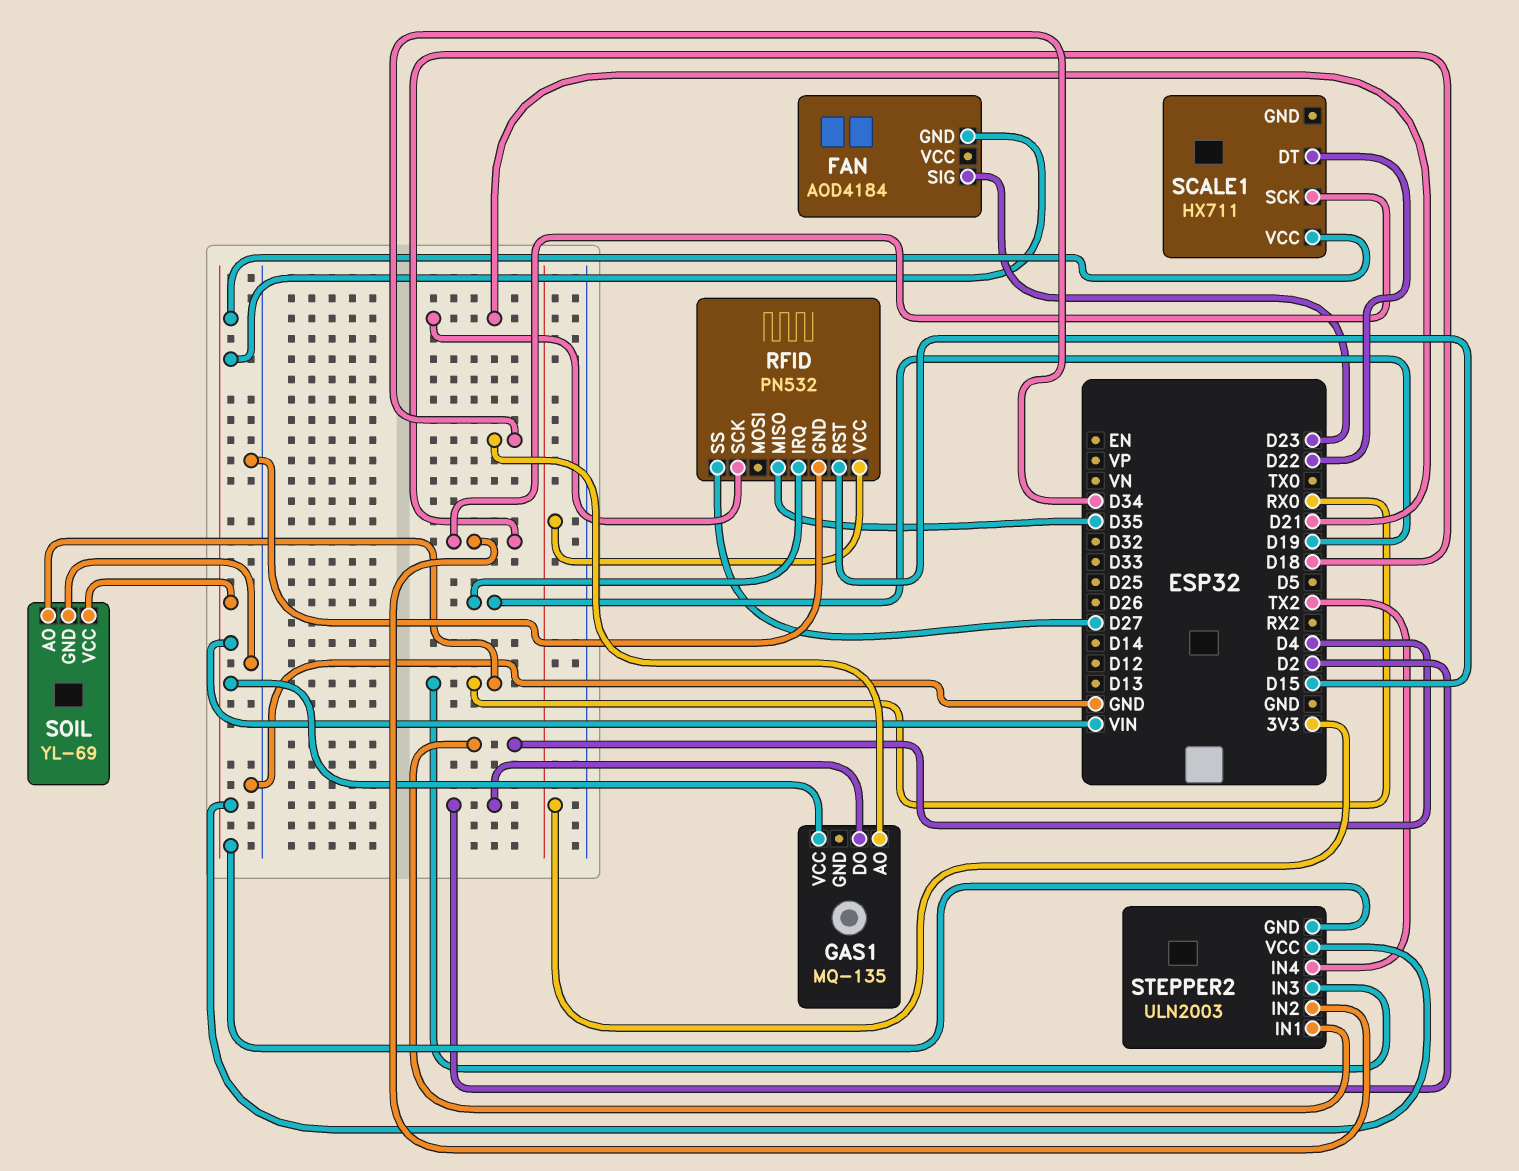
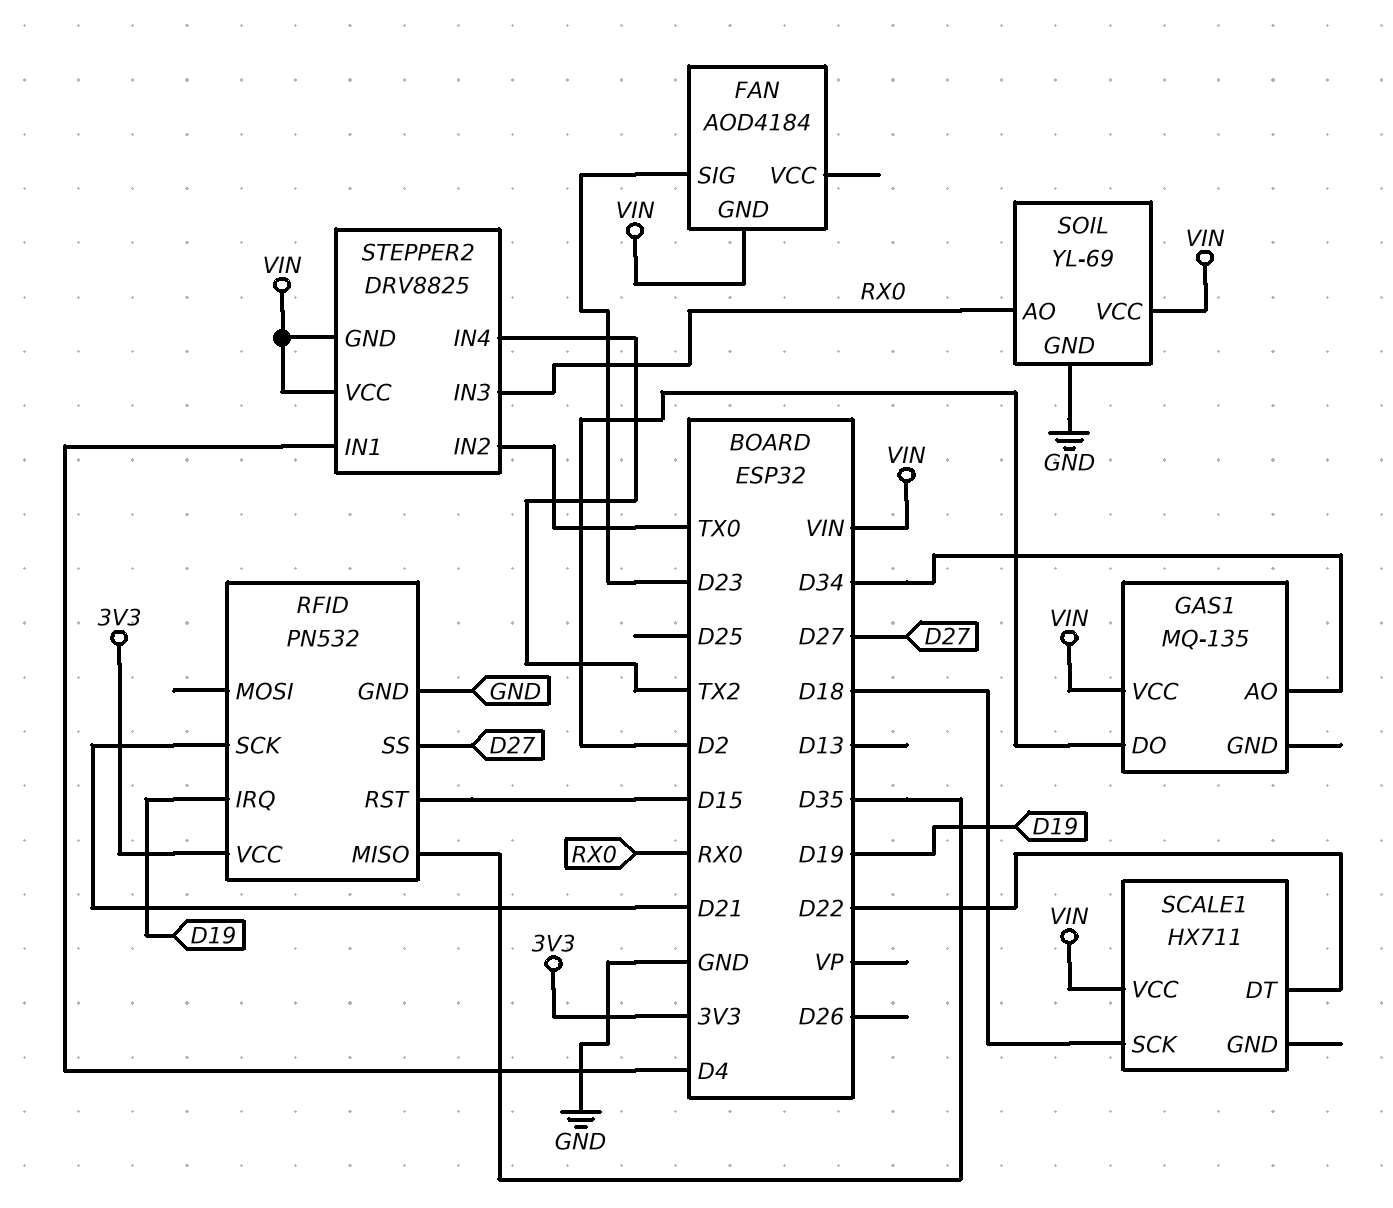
STEPPER2: ULN2003 -> DRV8825
STEPPER2 pin IN2: D18 -> TX0

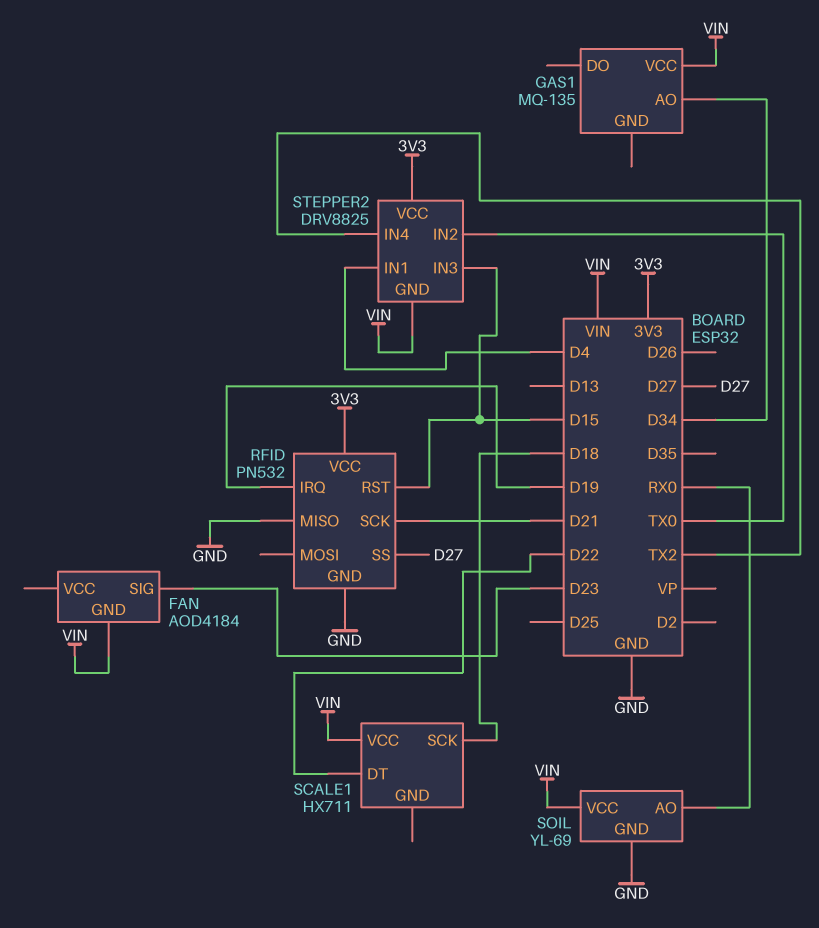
GAS1 pin DO: D2 -> none
RFID pin MISO: D35 -> GND
STEPPER2 pin IN3: RX0 -> D15
STEPPER2 pin VCC: VIN -> 3V3

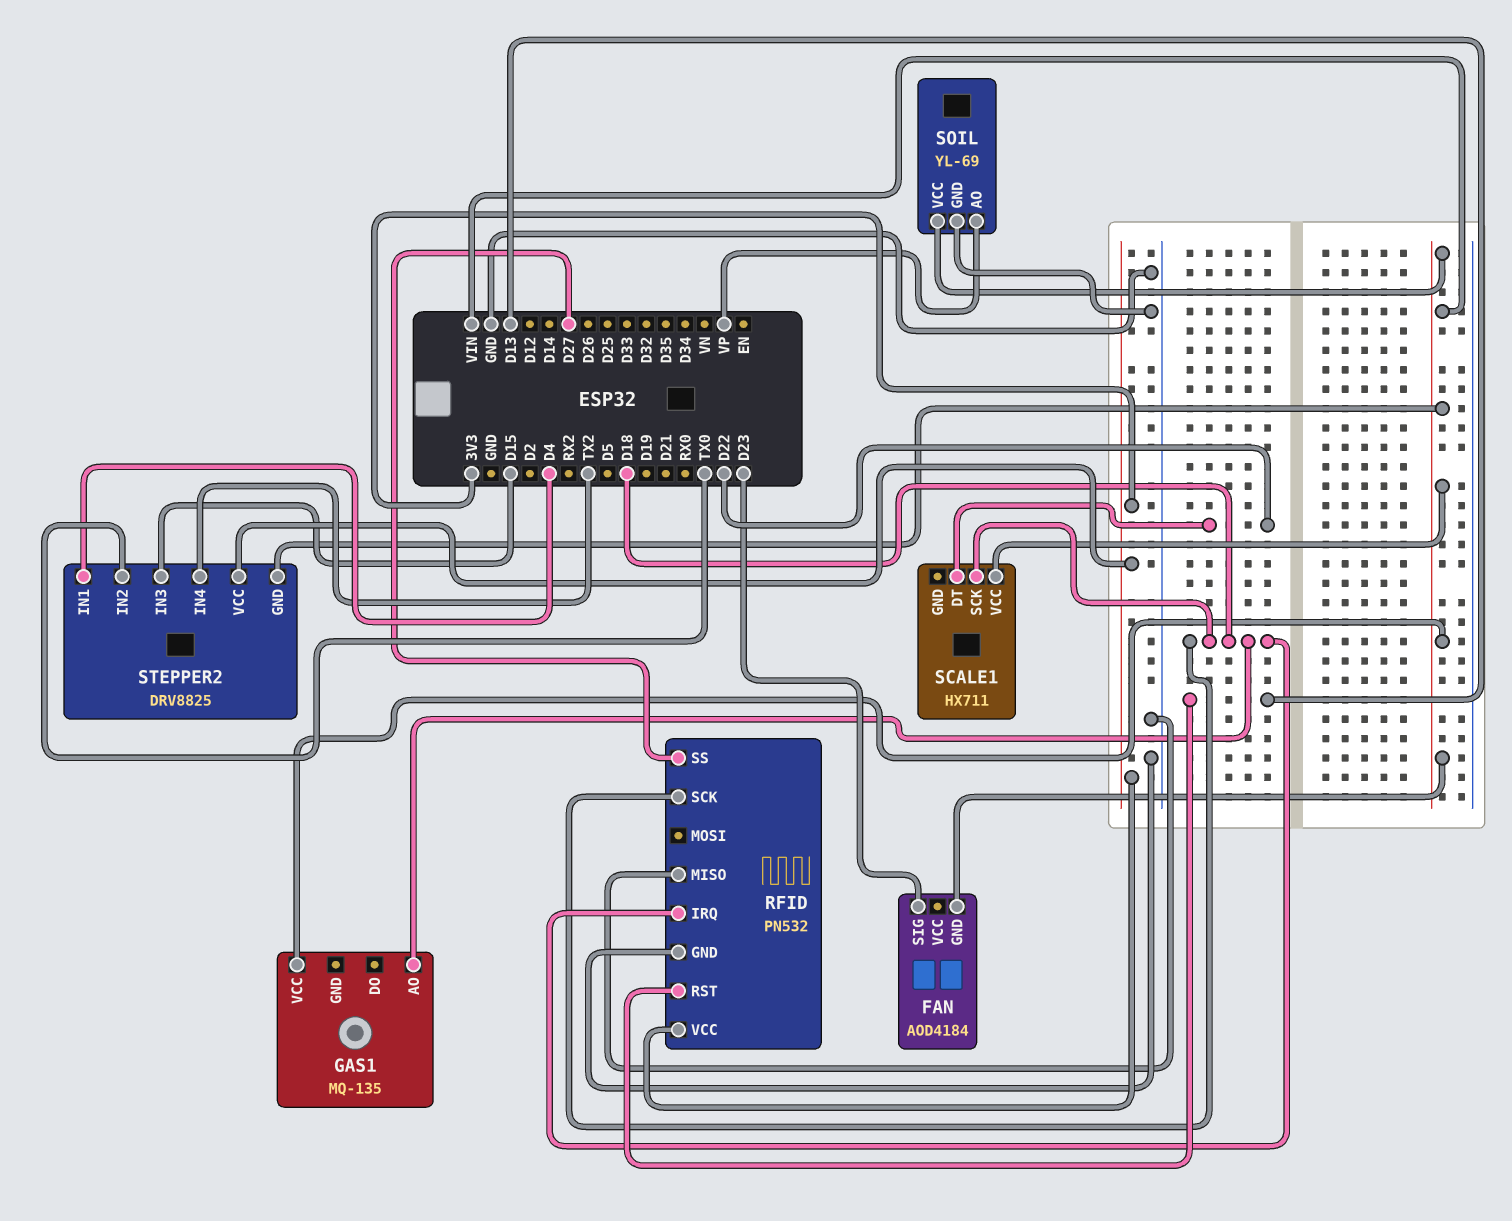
GAS1 pin AO: D34 -> D18
RFID pin IRQ: D19 -> D18
RFID pin RST: D15 -> D13
RFID pin SCK: D21 -> D18
SOIL pin AO: RX0 -> VP

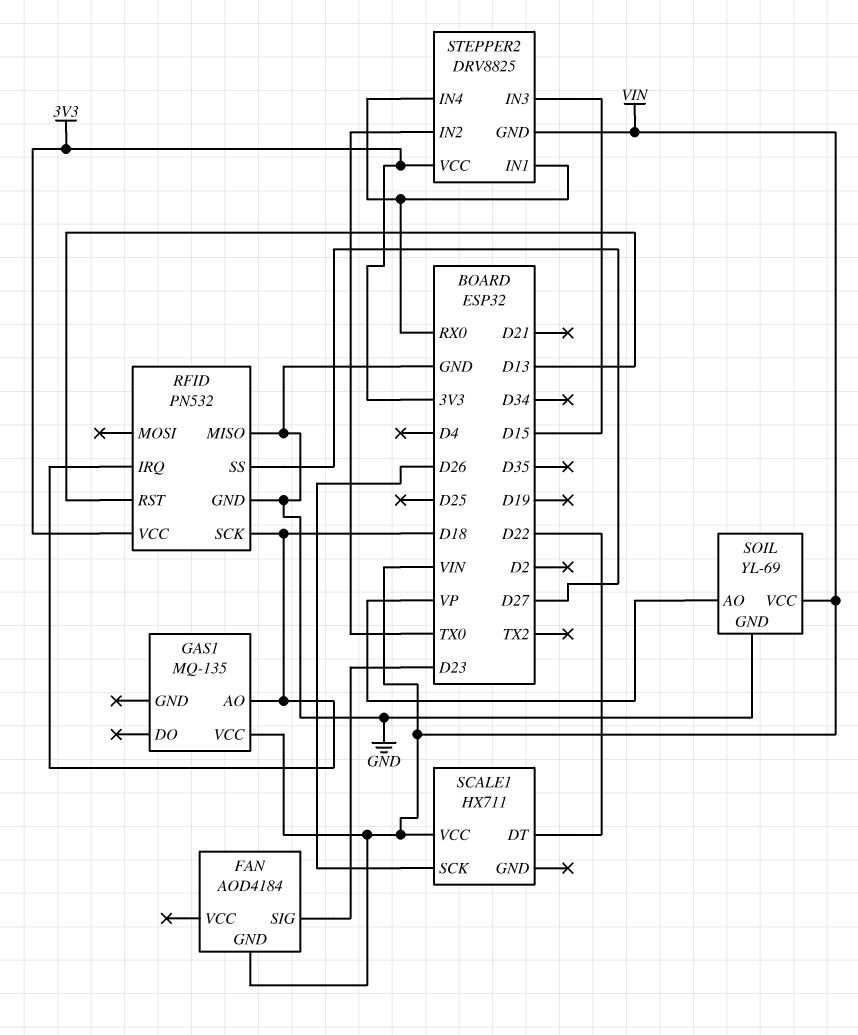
SCALE1 pin SCK: D18 -> D26
STEPPER2 pin IN1: D4 -> RX0
STEPPER2 pin IN4: TX2 -> RX0

